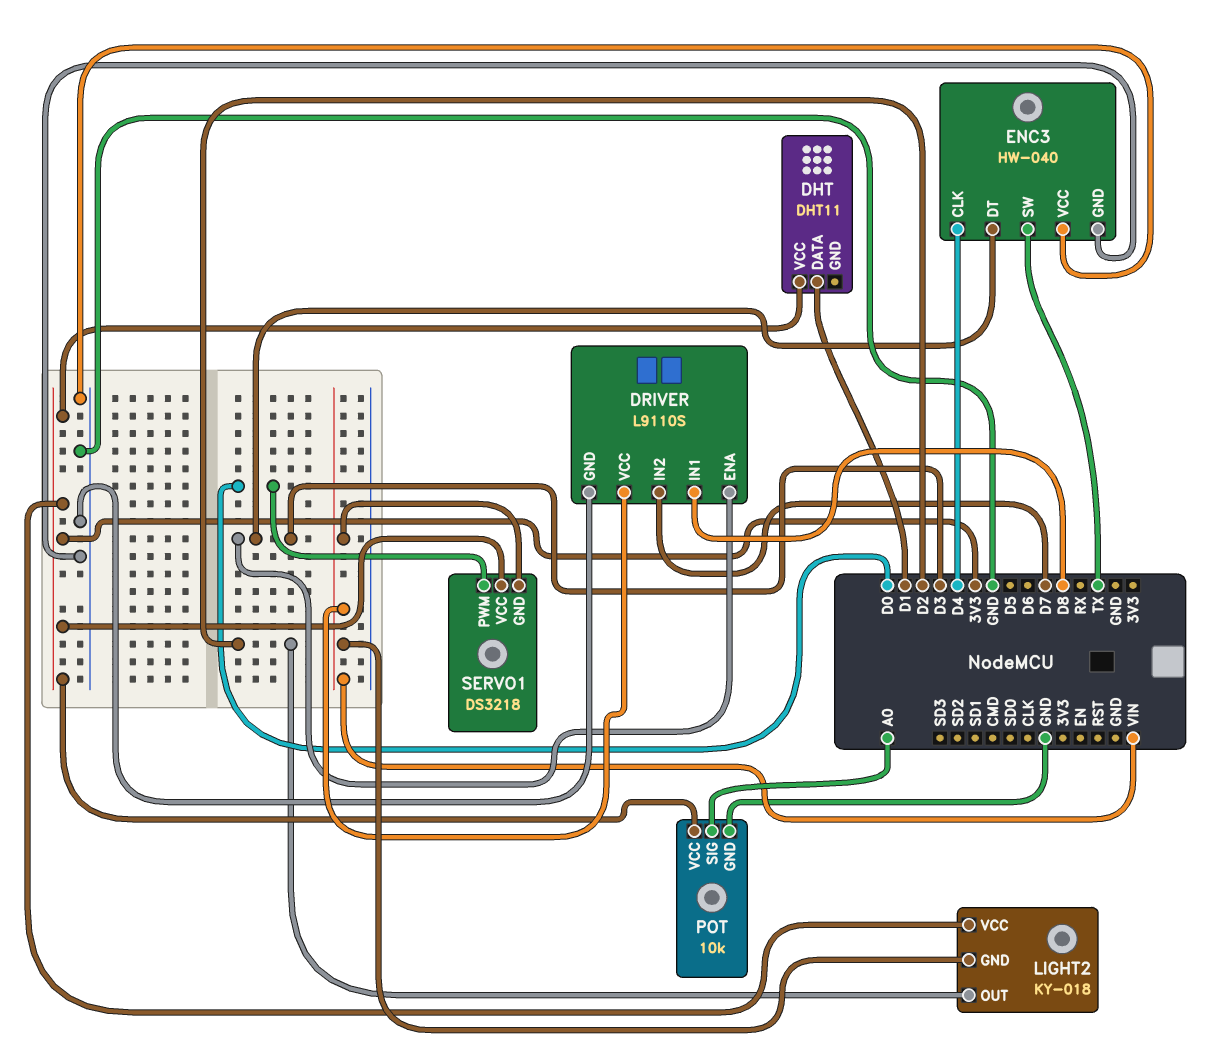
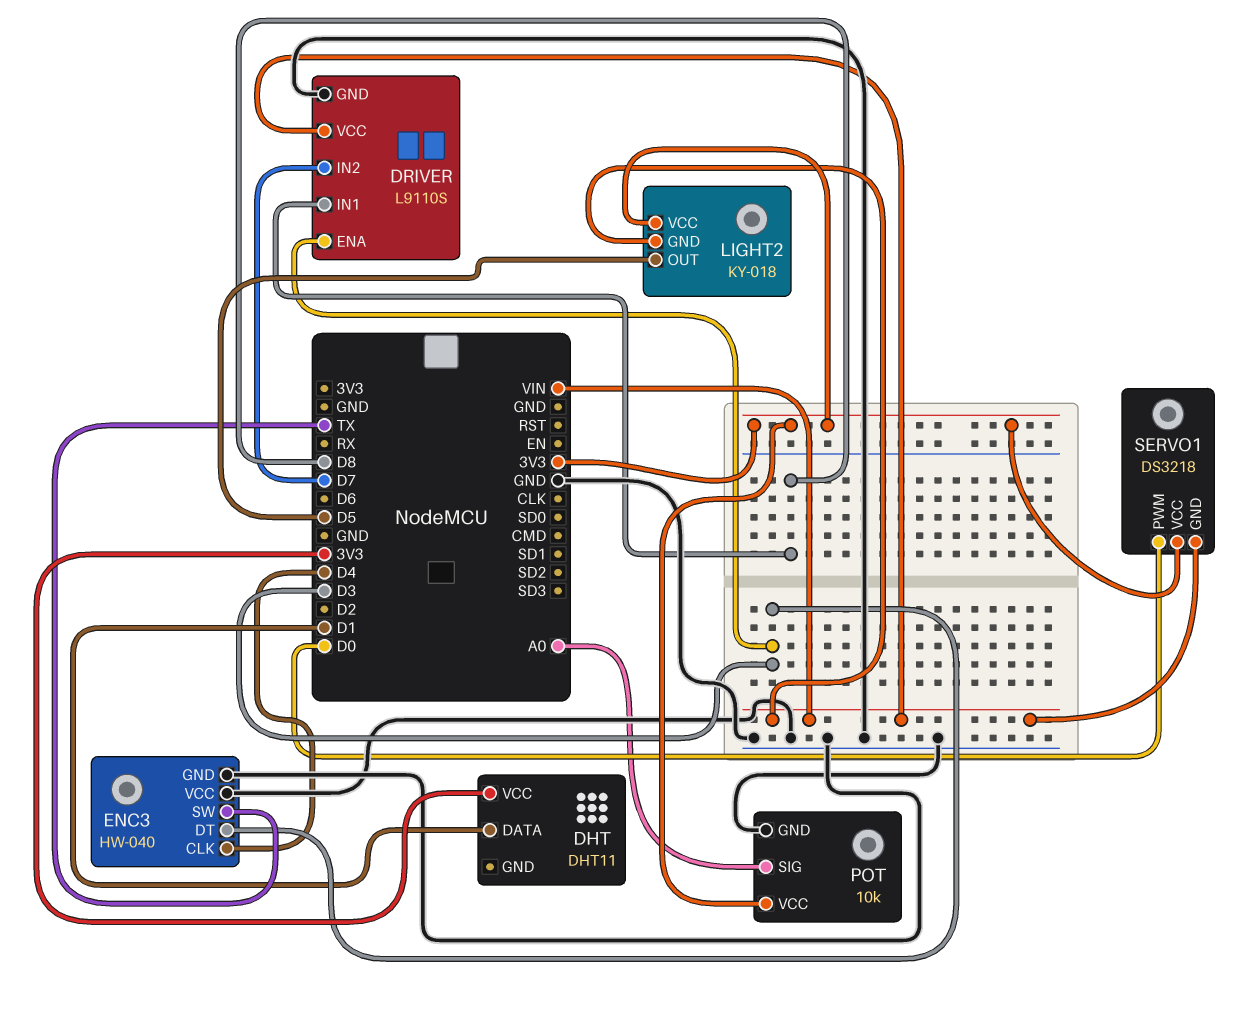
LIGHT2 pin OUT: D2 -> D5

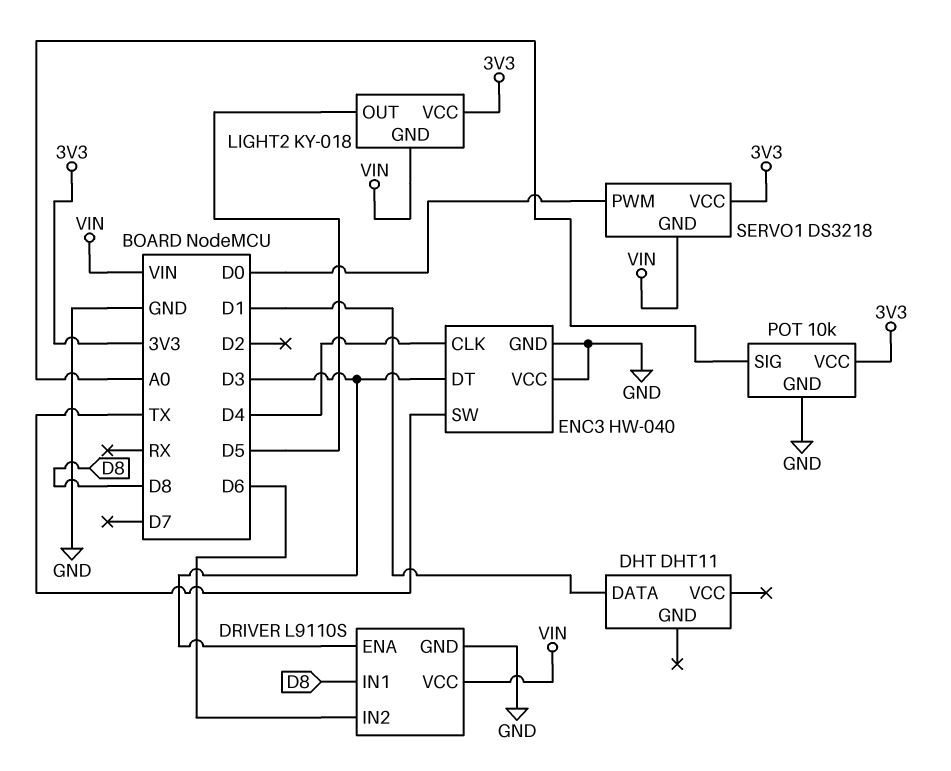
DHT pin VCC: 3V3 -> none
DRIVER pin IN2: D7 -> D6

